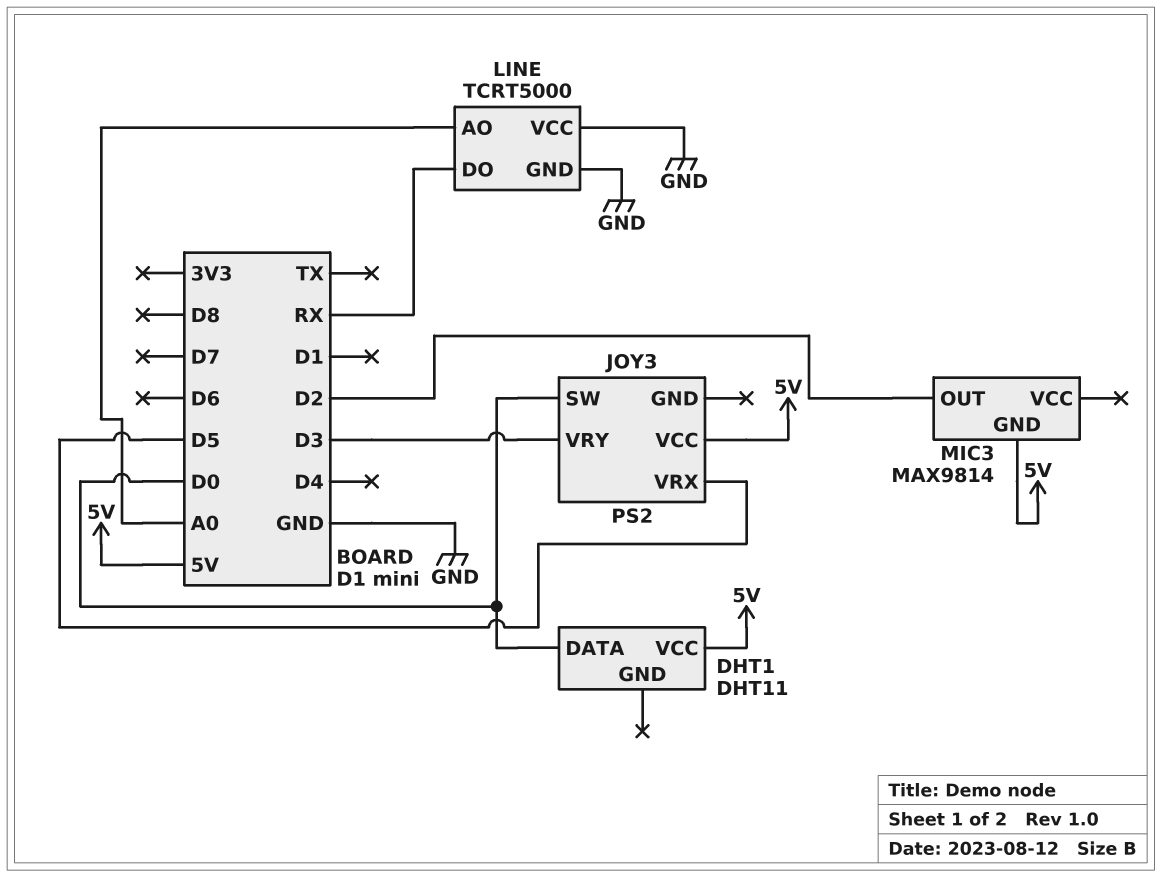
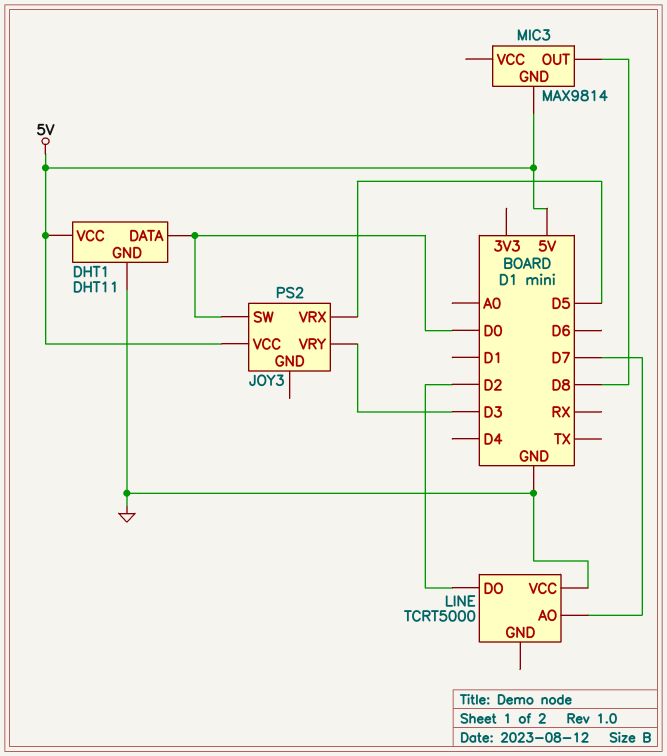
DHT1 pin GND: none -> GND
LINE pin AO: A0 -> D7
LINE pin DO: RX -> D2
LINE pin GND: GND -> none
MIC3 pin OUT: D2 -> D8

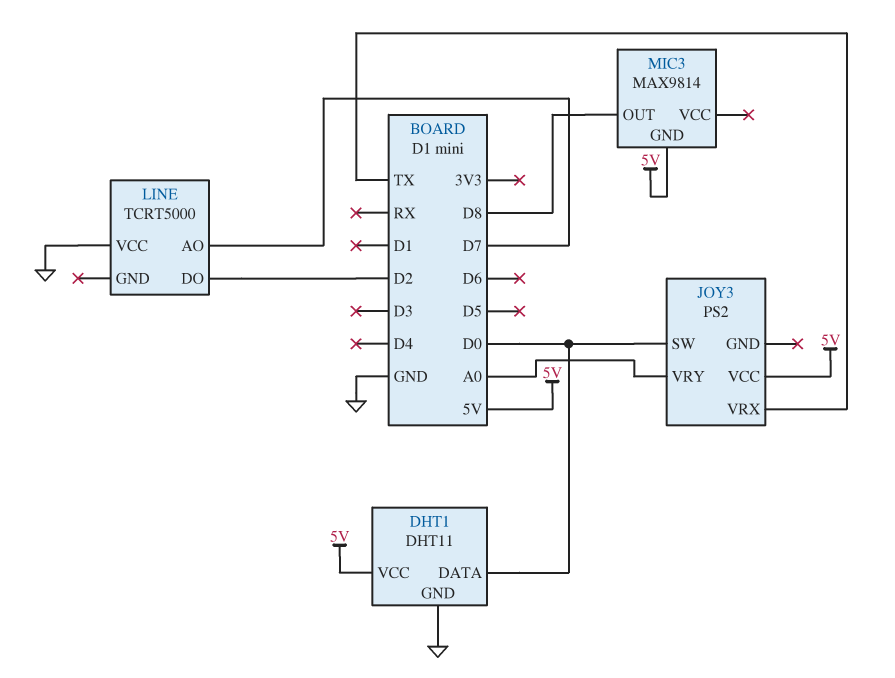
JOY3 pin VRX: D5 -> TX
JOY3 pin VRY: D3 -> A0

